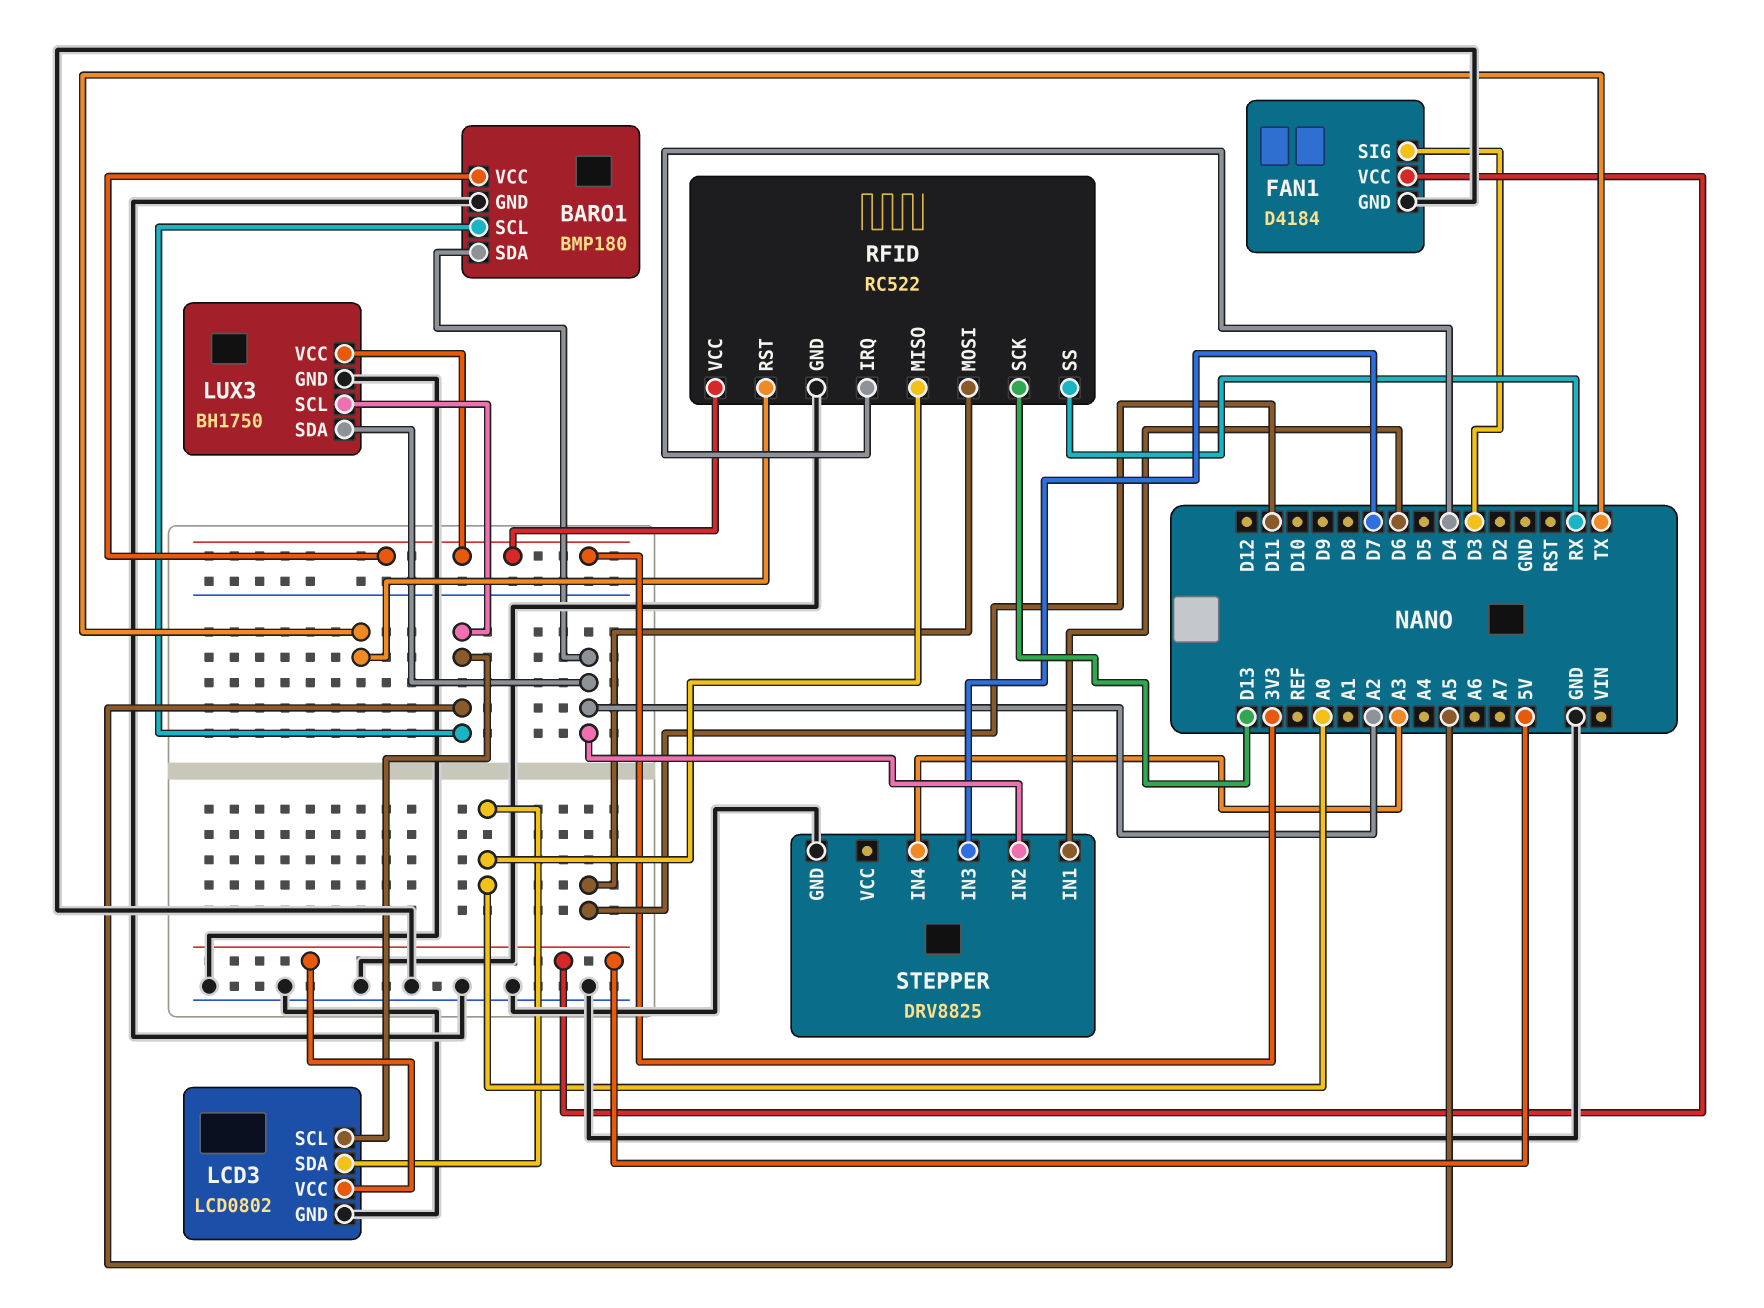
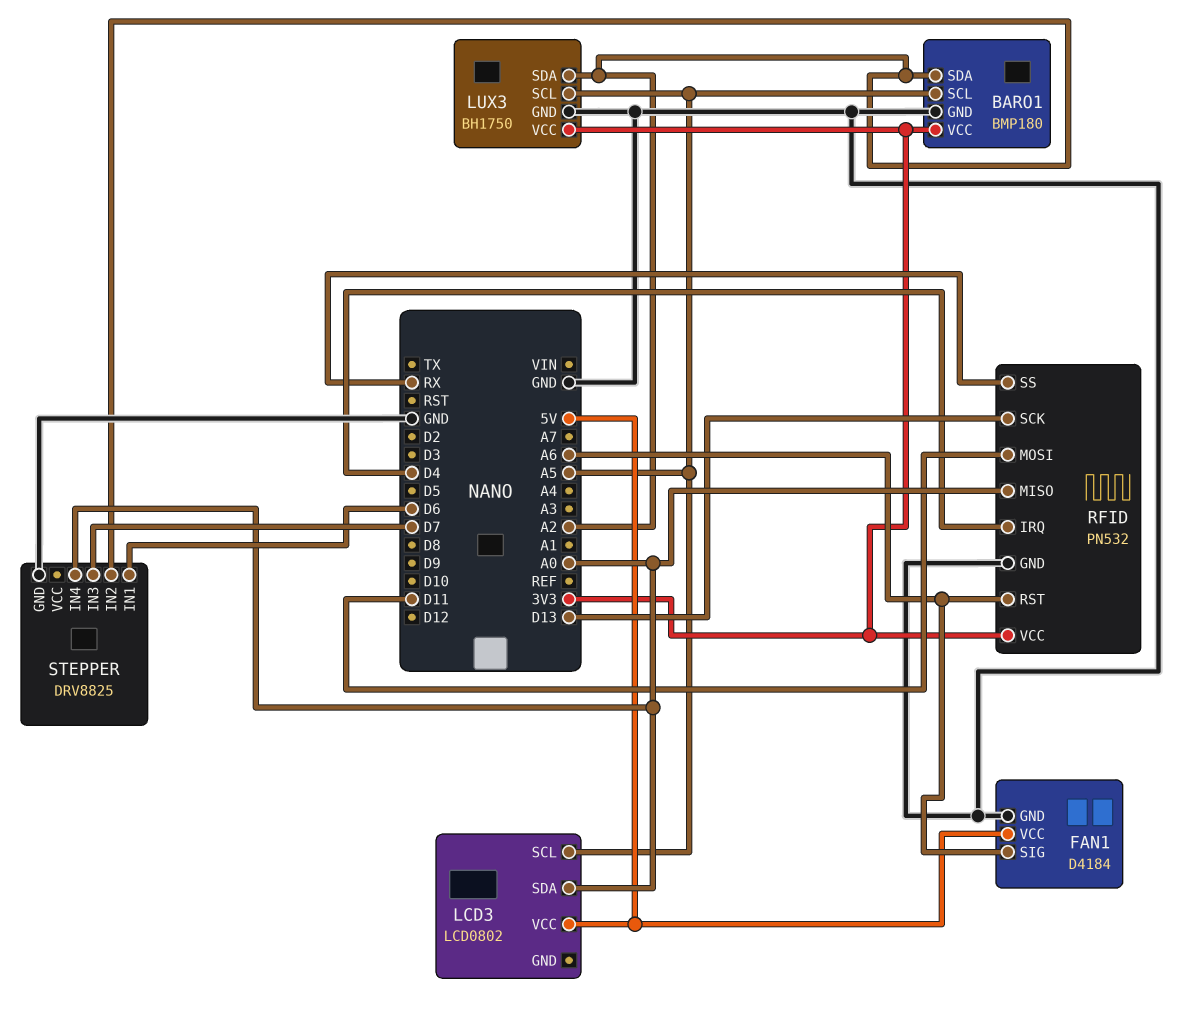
FAN1 pin SIG: D3 -> A6
LCD3 pin GND: GND -> none
RFID: RC522 -> PN532
RFID pin RST: TX -> A6
STEPPER pin IN4: A3 -> A0

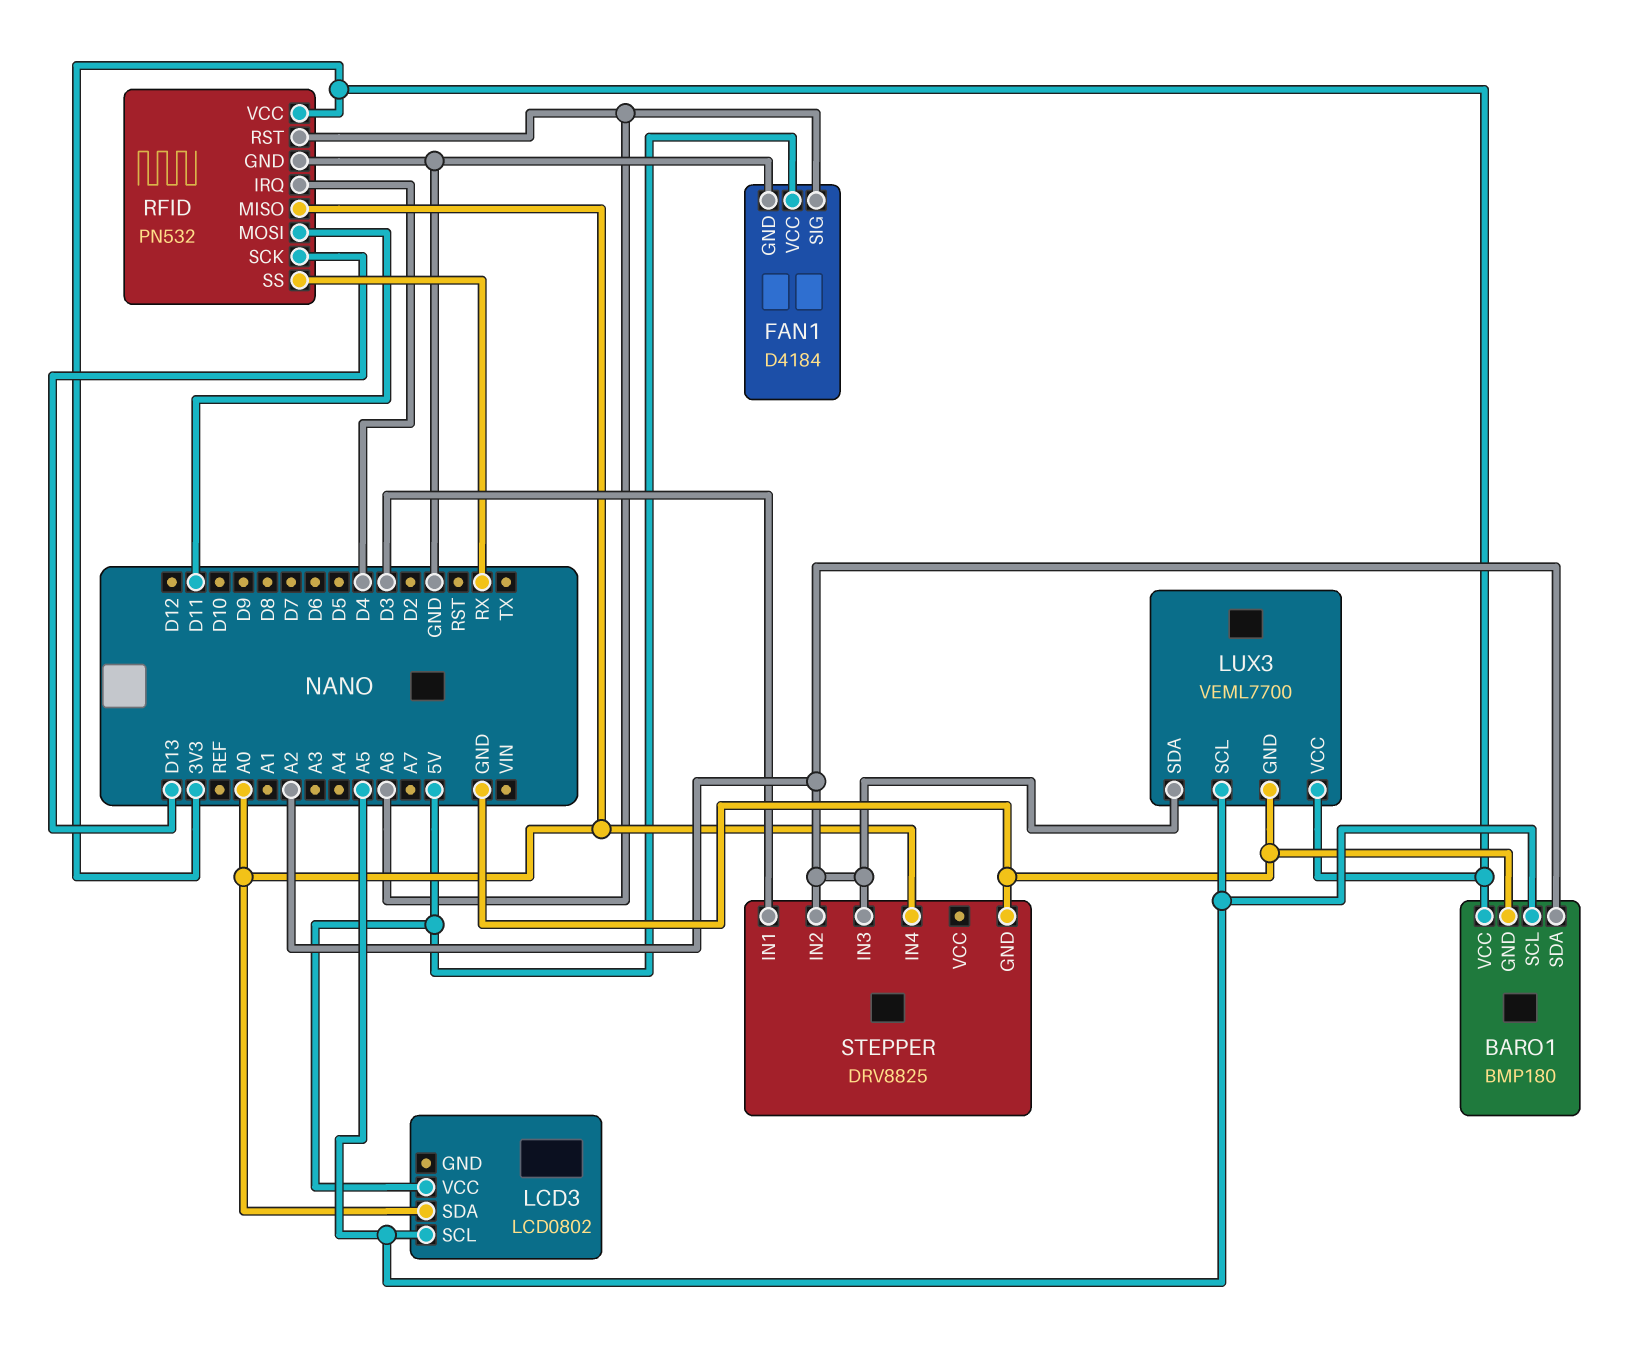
LUX3: BH1750 -> VEML7700
STEPPER pin IN1: D6 -> D3
STEPPER pin IN3: D7 -> A2

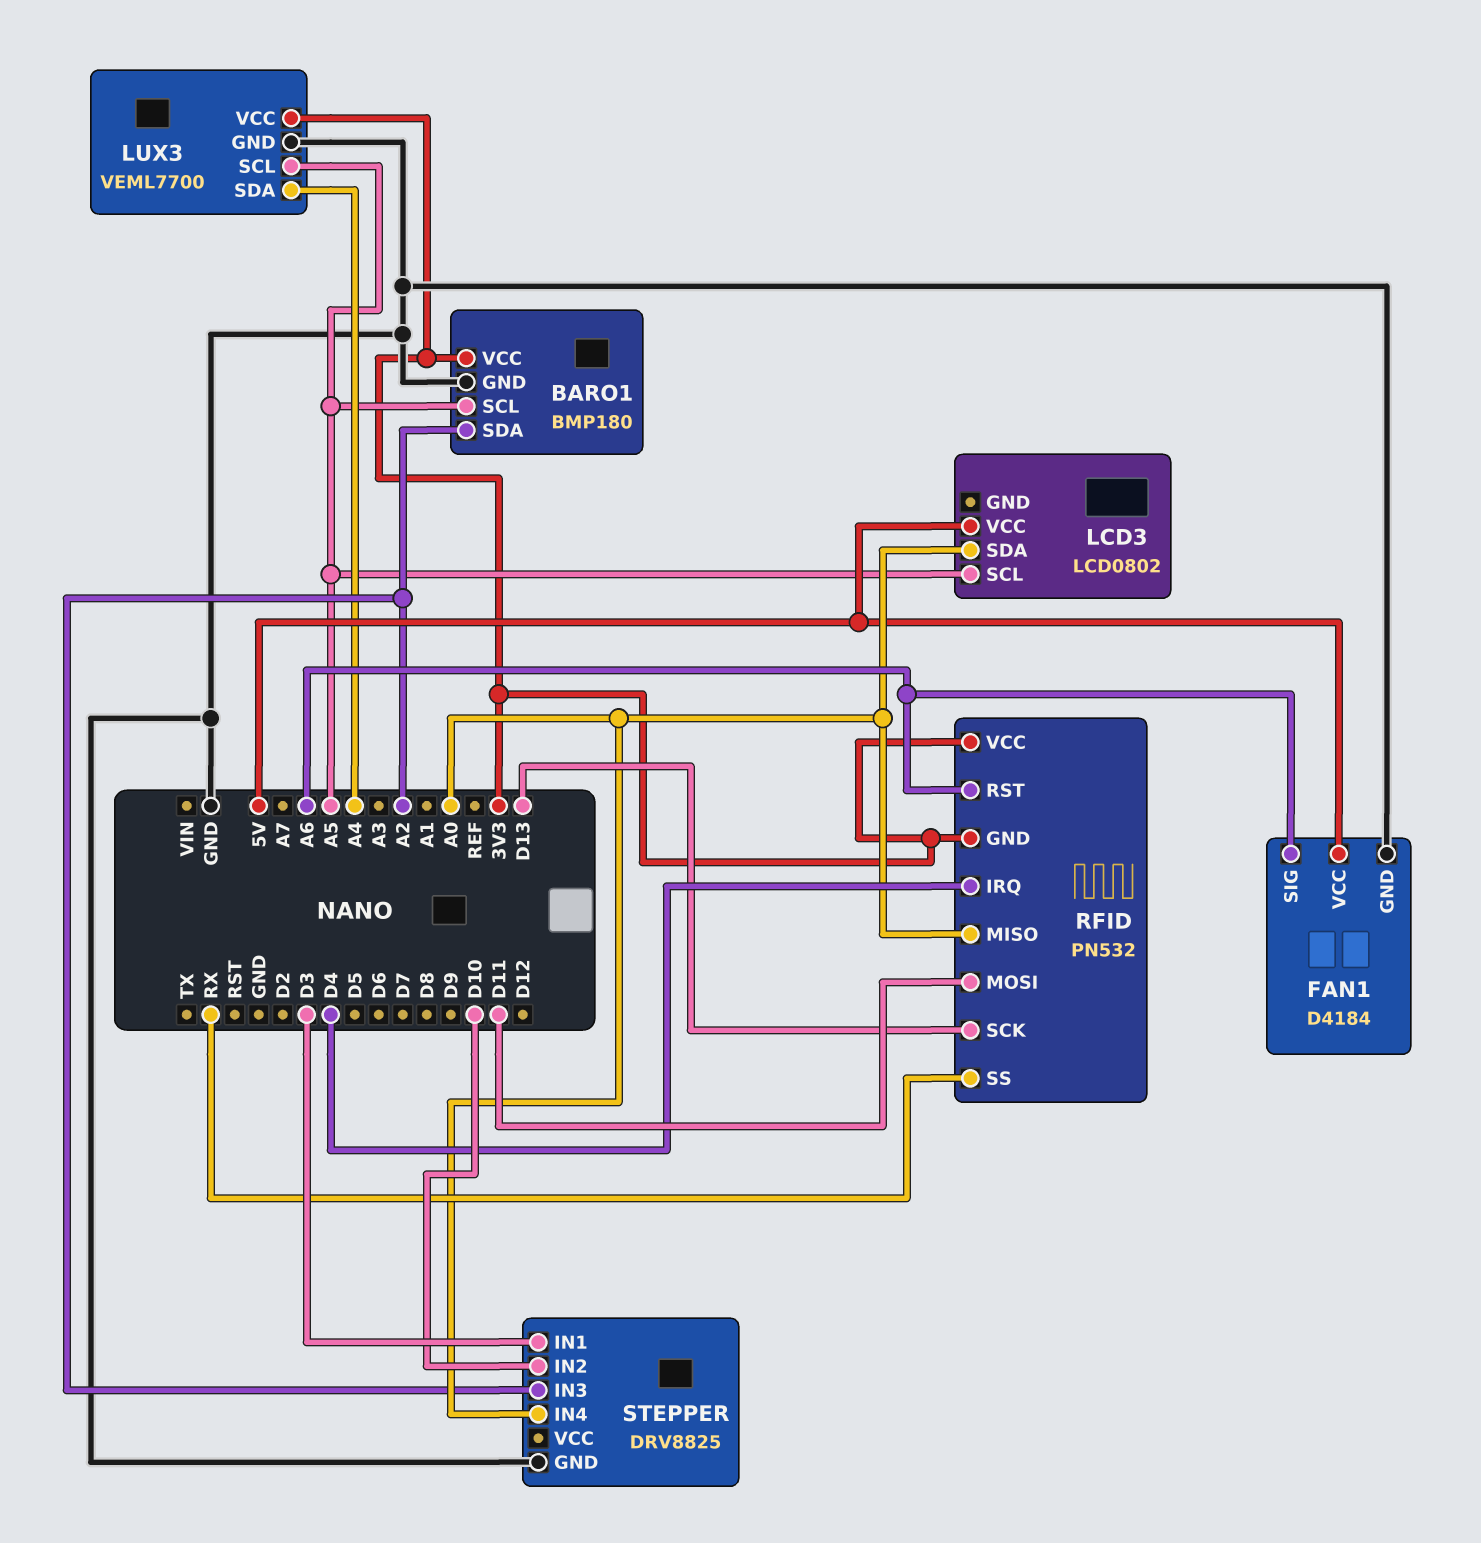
LUX3 pin SDA: A2 -> A4
RFID pin GND: GND -> 3V3
STEPPER pin IN2: A2 -> D10

